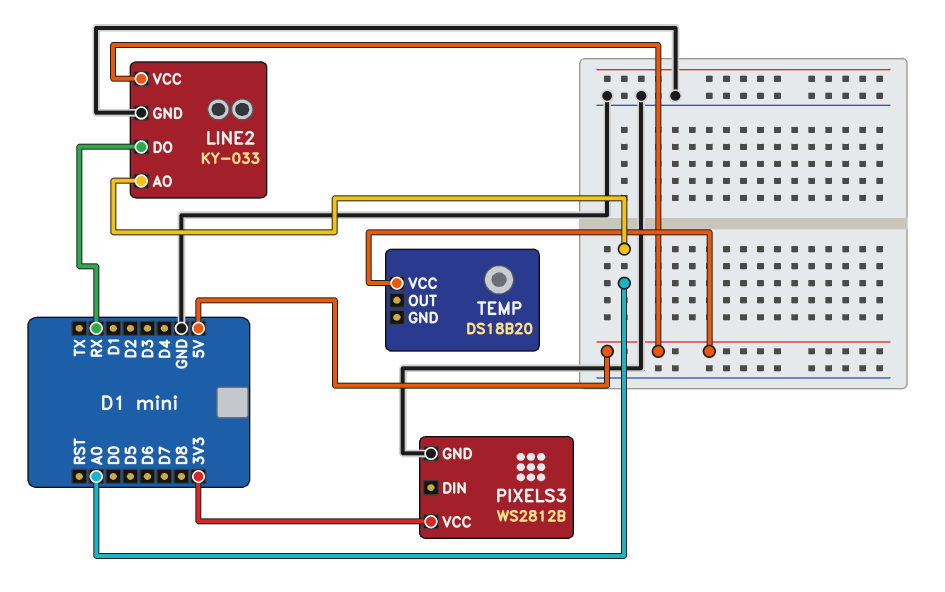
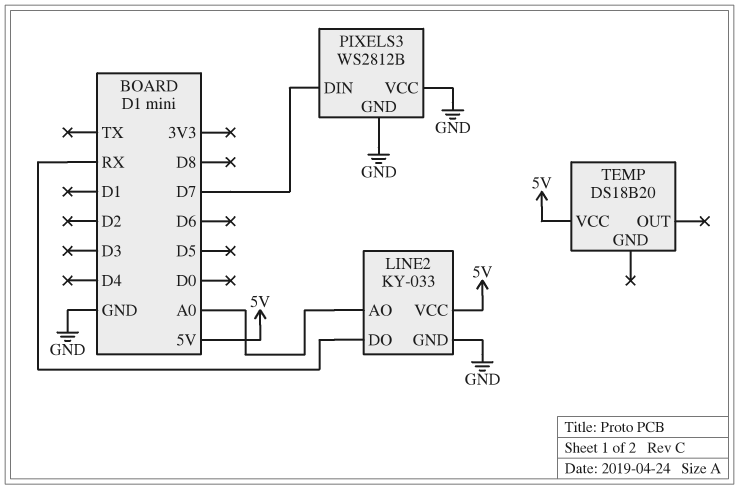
PIXELS3 pin DIN: none -> D7
PIXELS3 pin VCC: 3V3 -> GND

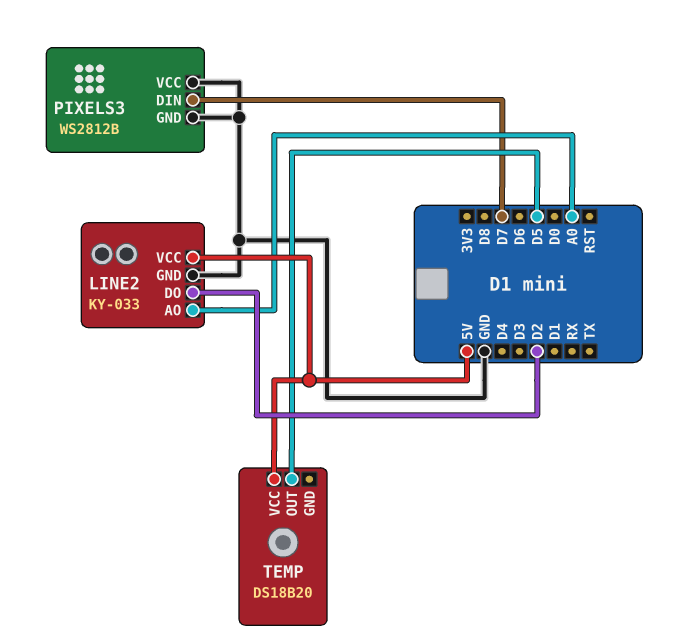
LINE2 pin DO: RX -> D2
TEMP pin OUT: none -> D5

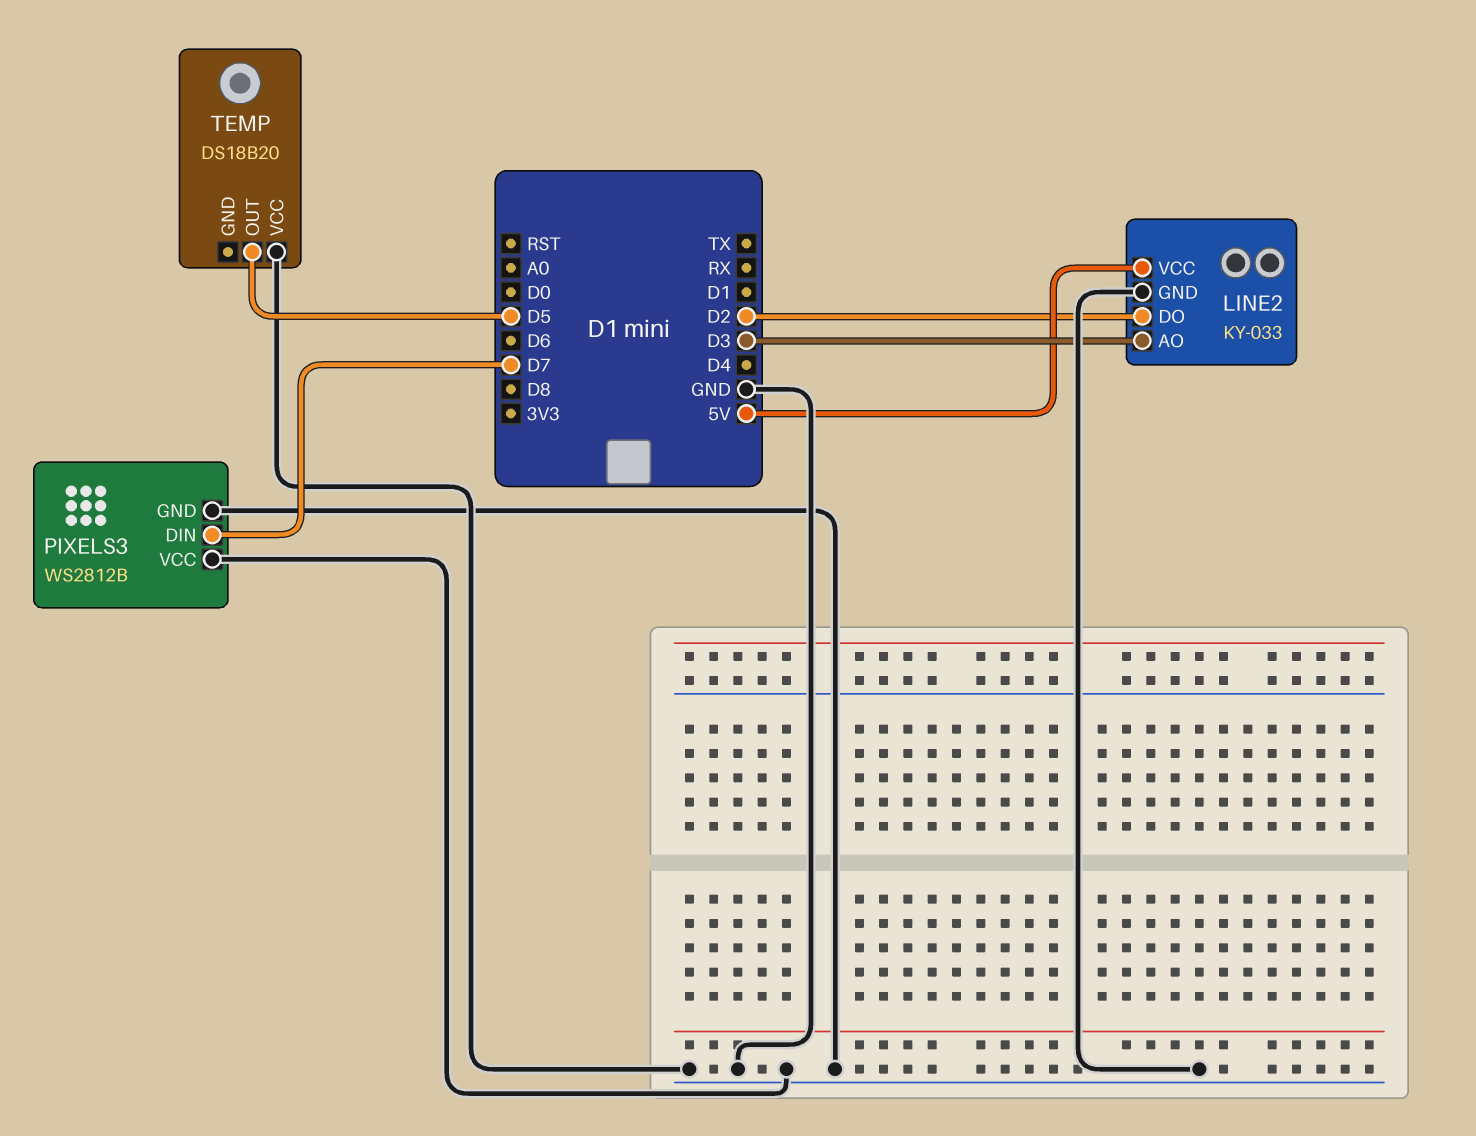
LINE2 pin AO: A0 -> D3
TEMP pin VCC: 5V -> GND

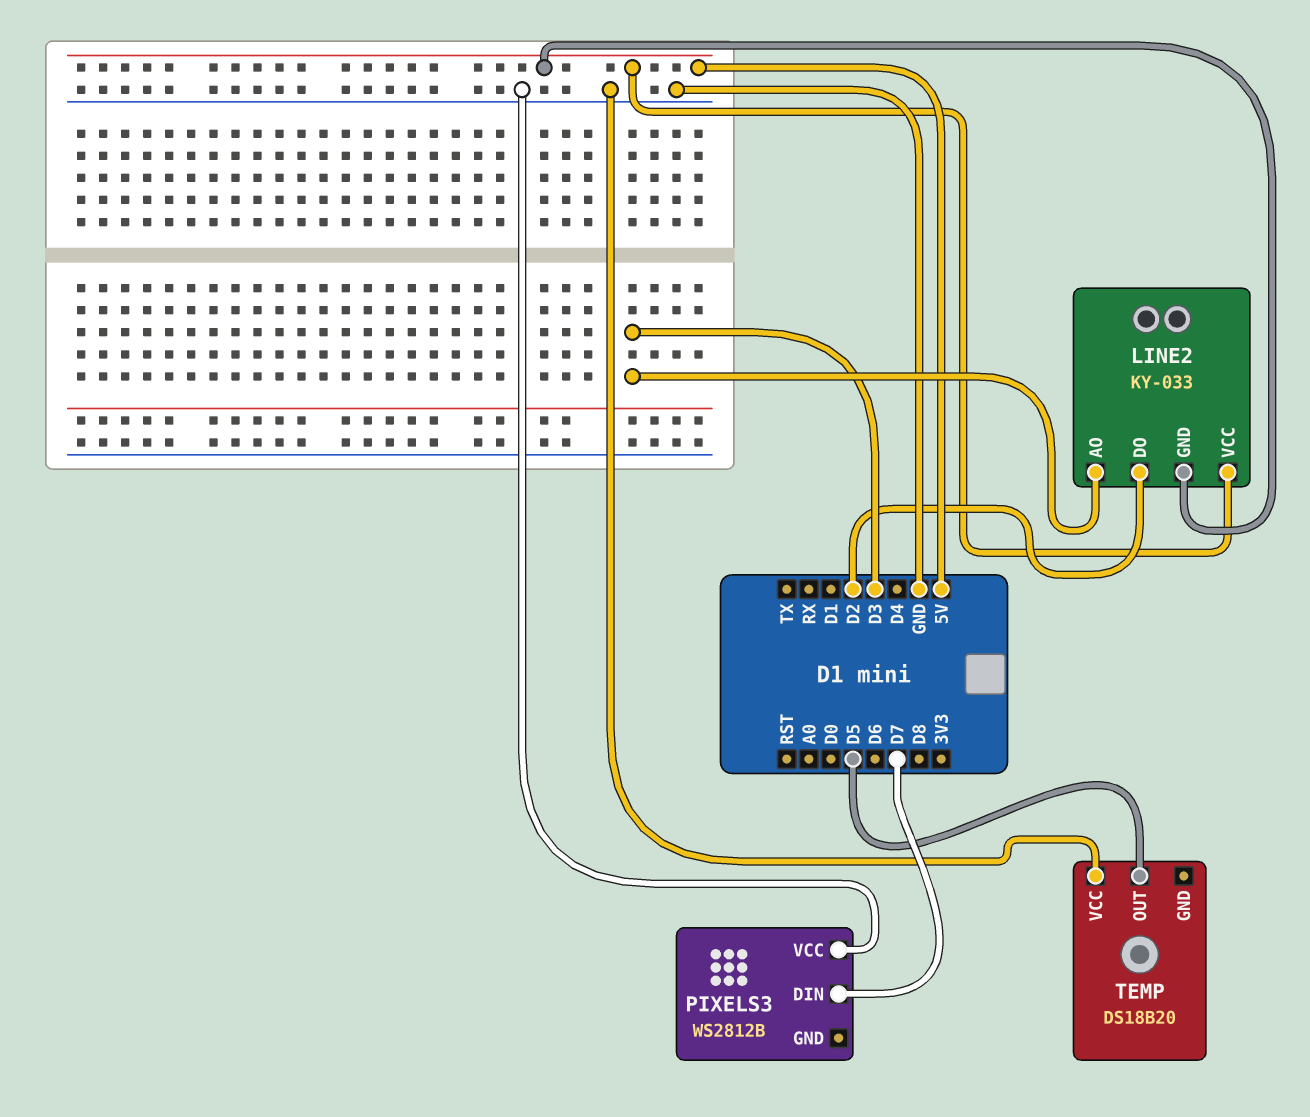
LINE2 pin GND: GND -> 5V
PIXELS3 pin GND: GND -> none

